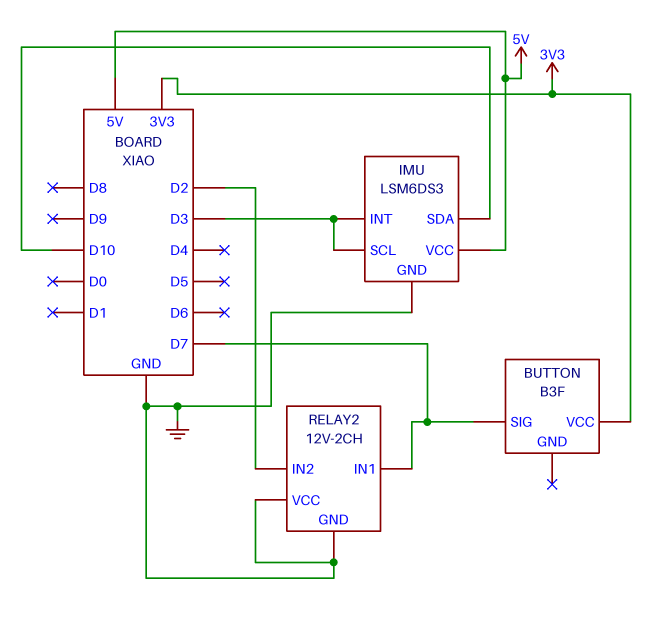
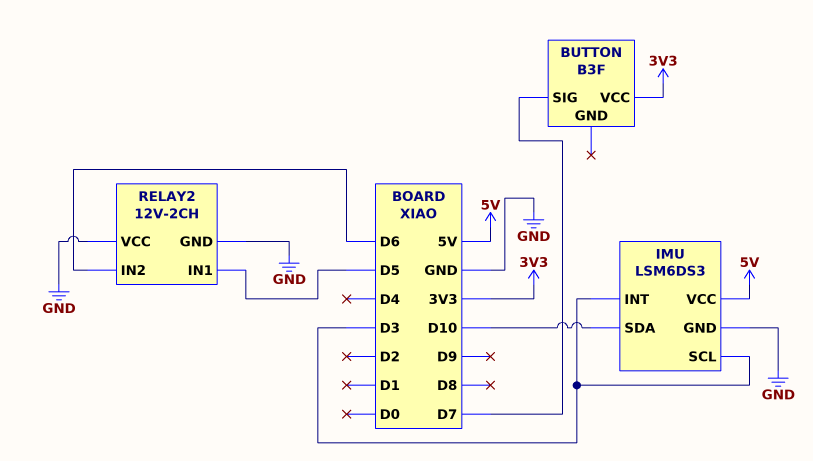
RELAY2 pin IN1: D7 -> D5
RELAY2 pin IN2: D2 -> D6

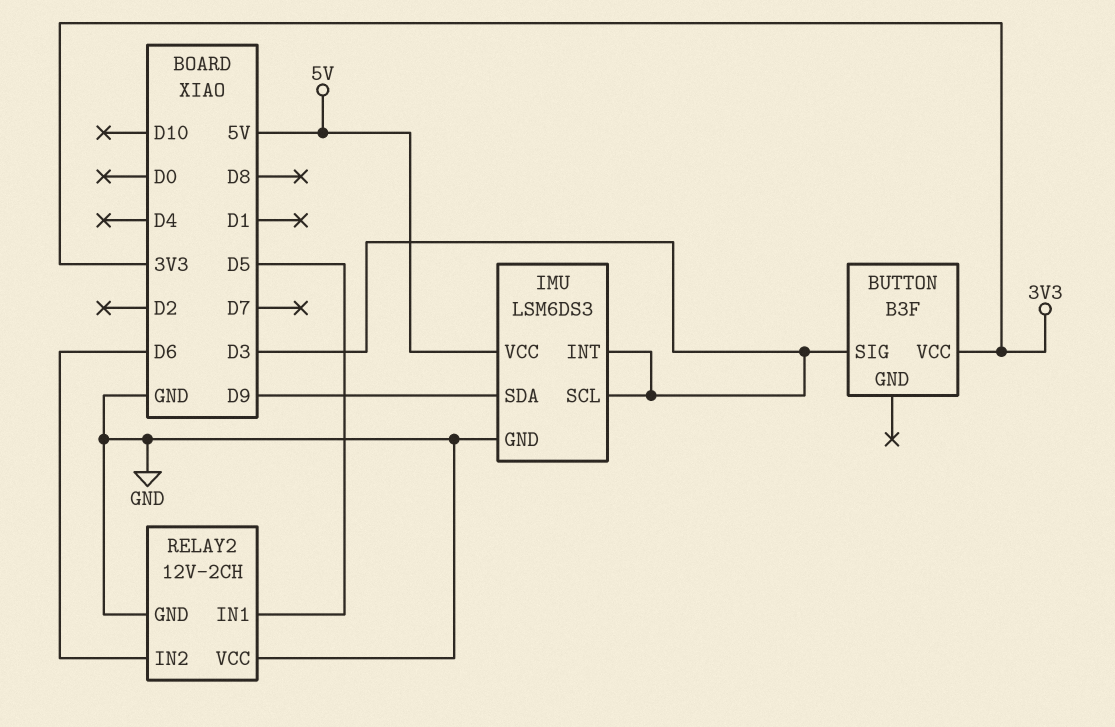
BUTTON pin SIG: D7 -> D3
IMU pin SDA: D10 -> D9

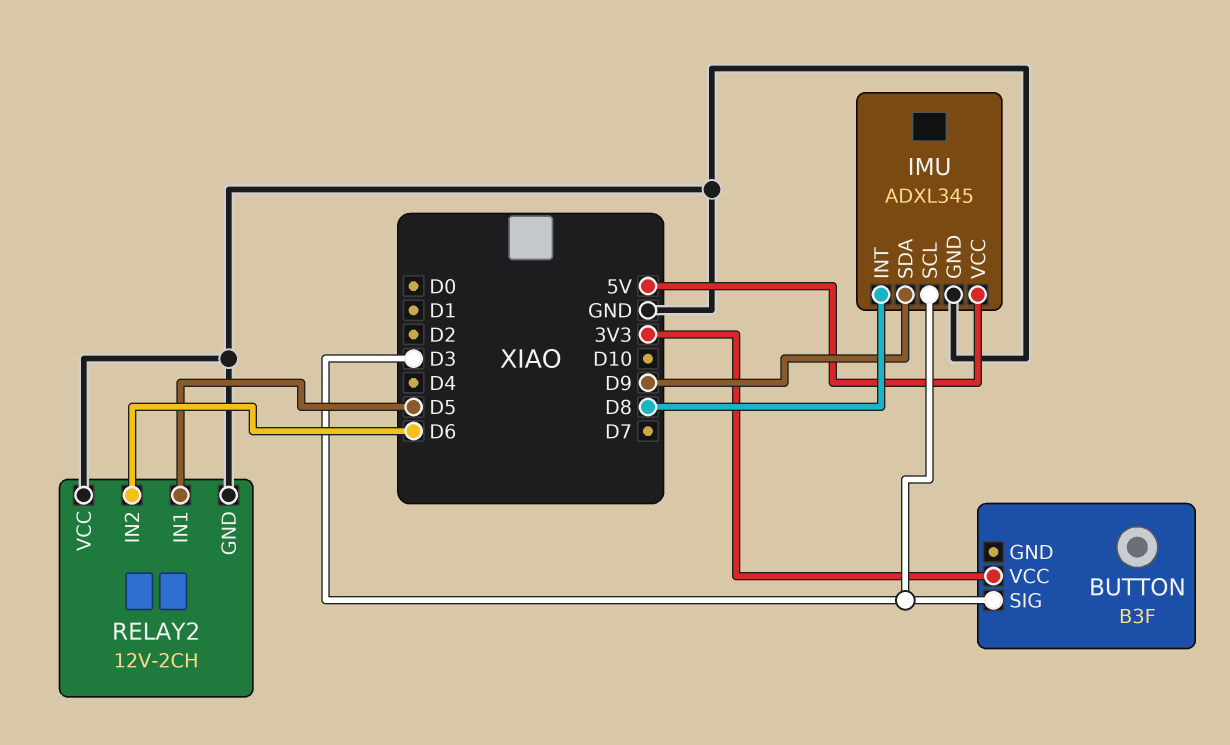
IMU: LSM6DS3 -> ADXL345
IMU pin INT: D3 -> D8

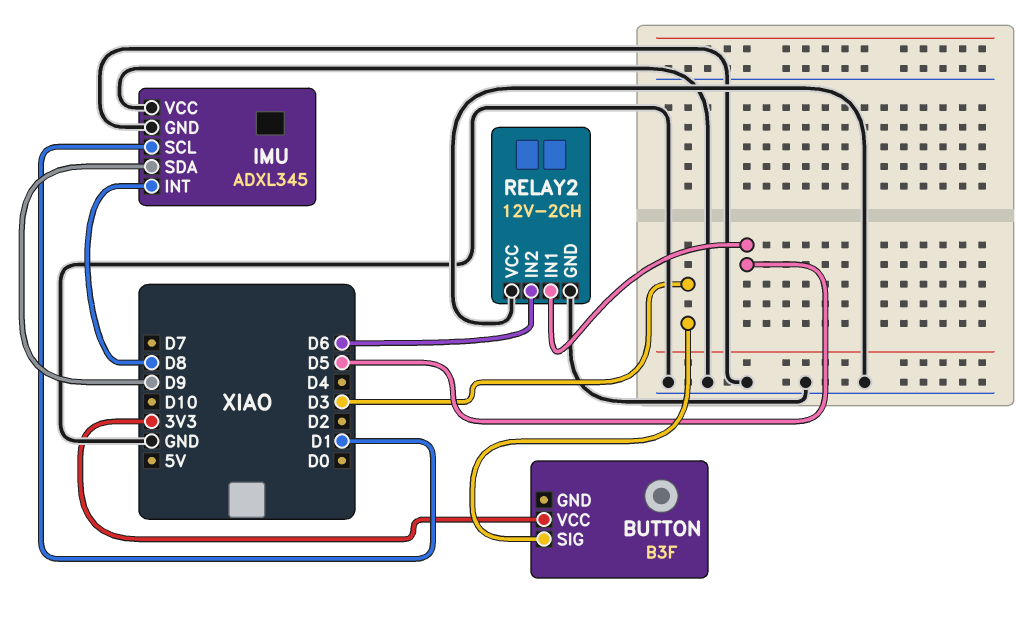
IMU pin SCL: D3 -> D1
IMU pin VCC: 5V -> GND

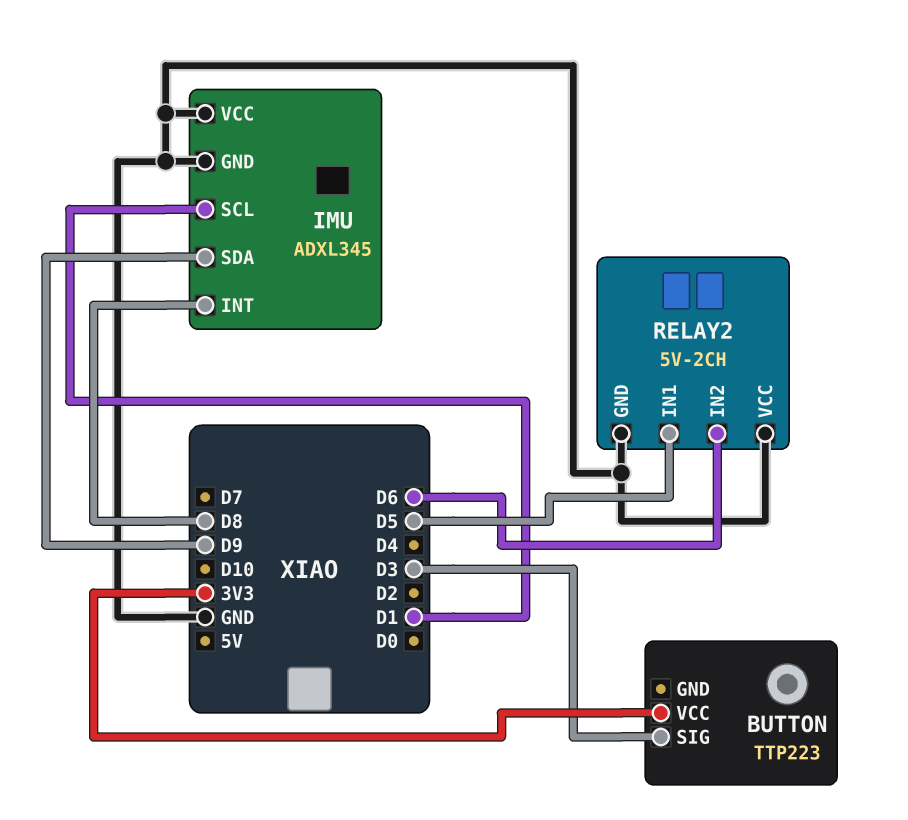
BUTTON: B3F -> TTP223
RELAY2: 12V-2CH -> 5V-2CH

